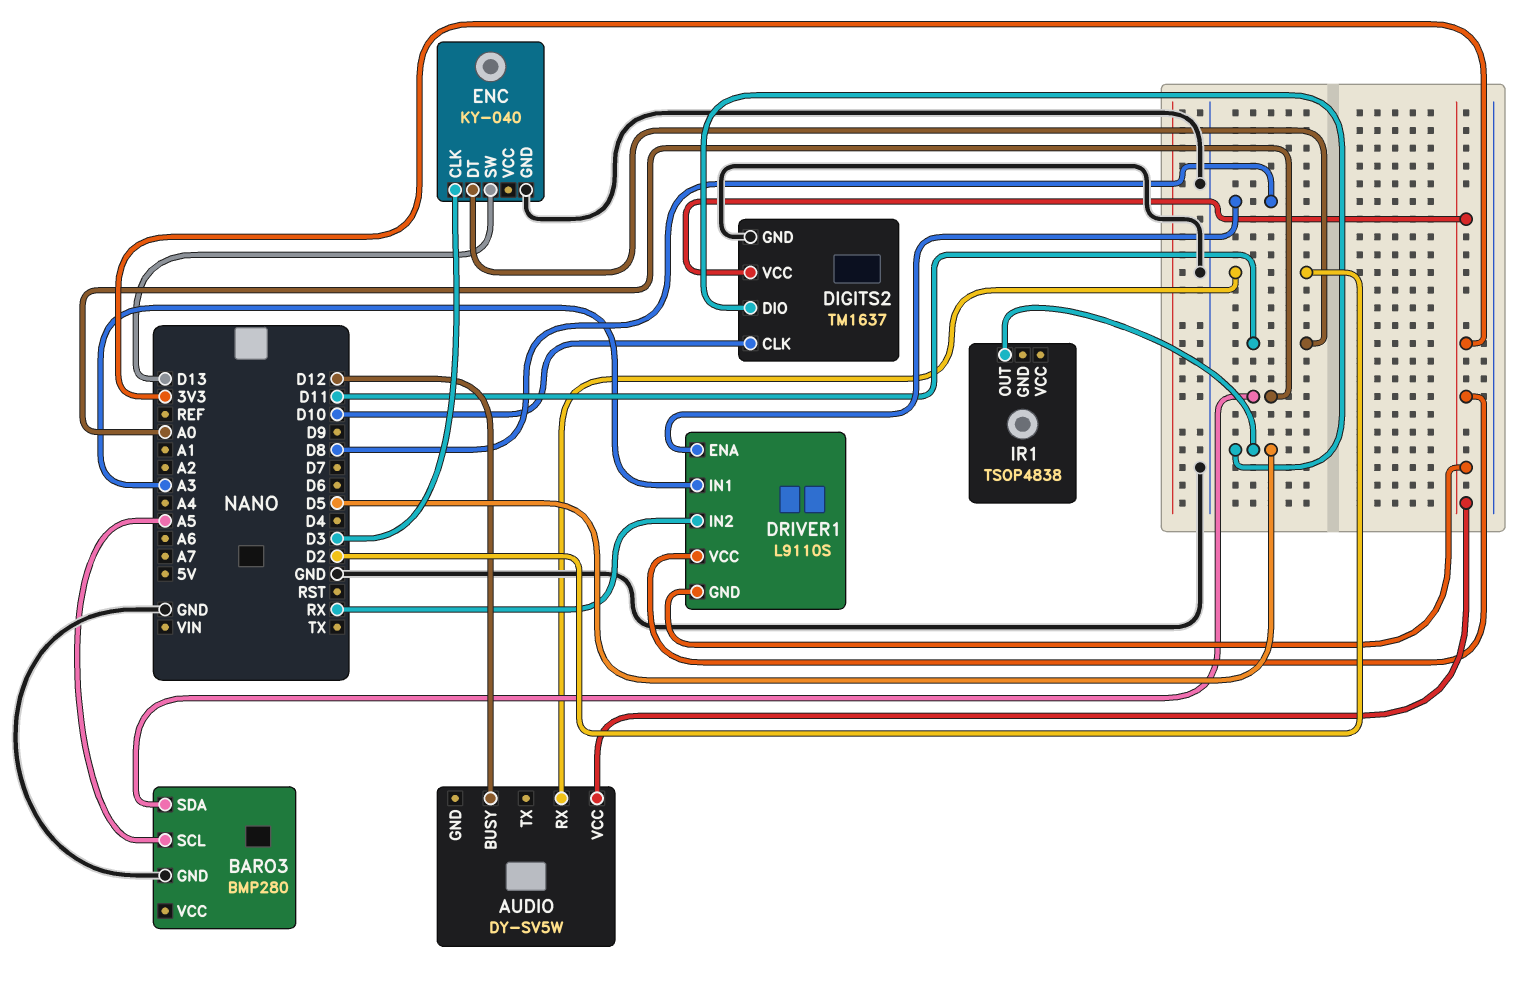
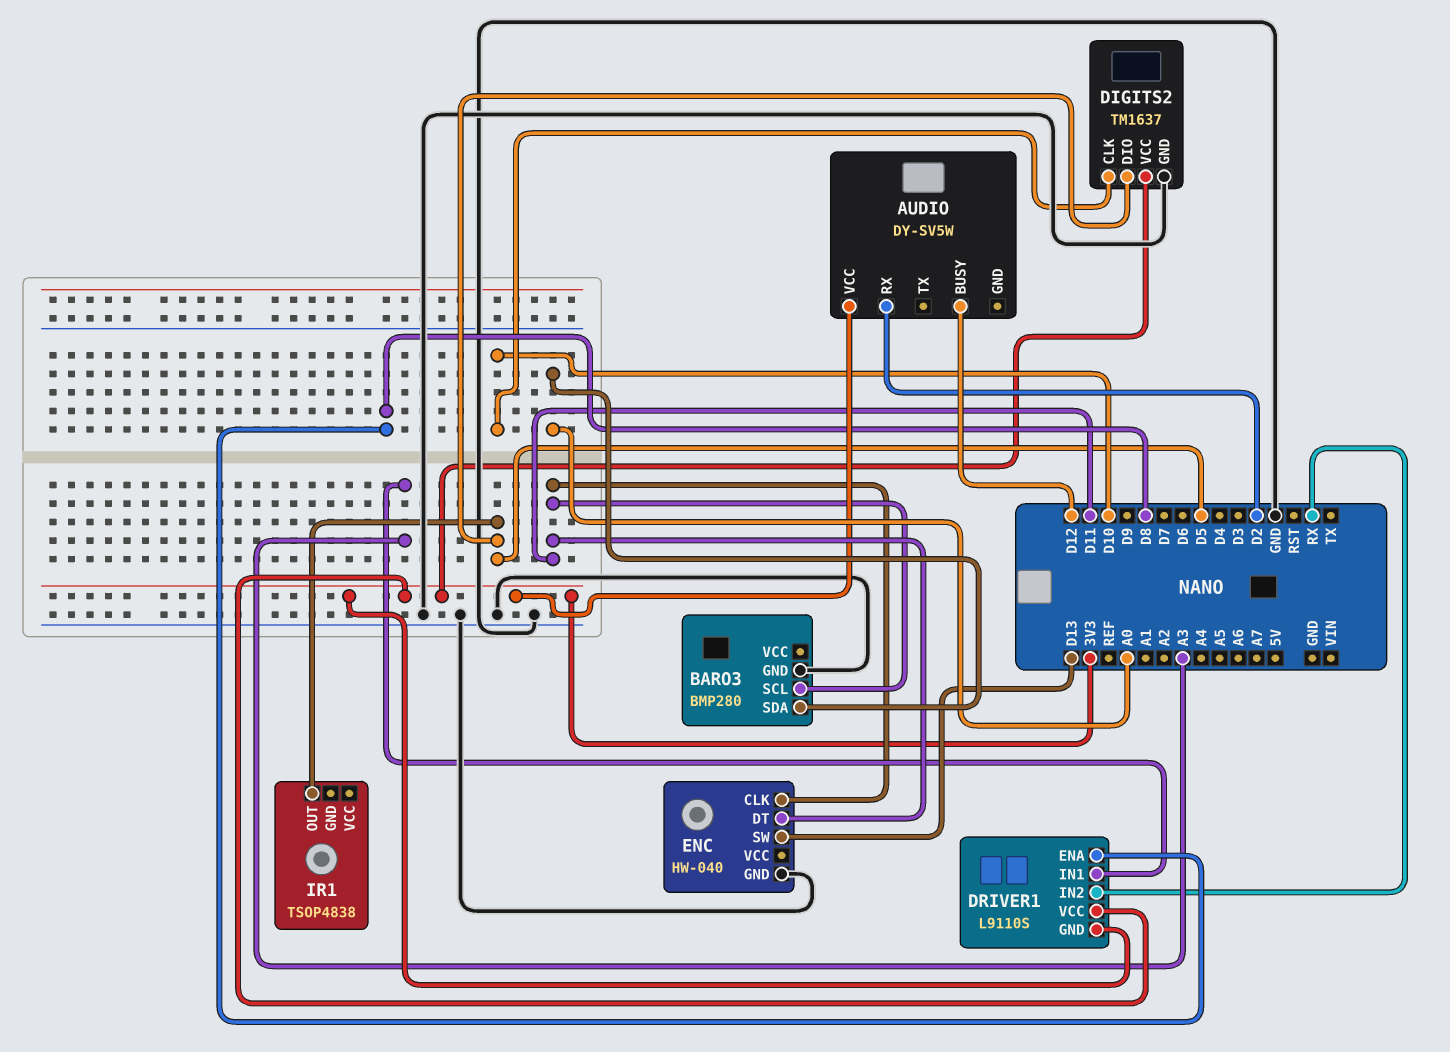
BARO3 pin SCL: A5 -> D11
ENC: KY-040 -> HW-040
ENC pin CLK: D3 -> D11

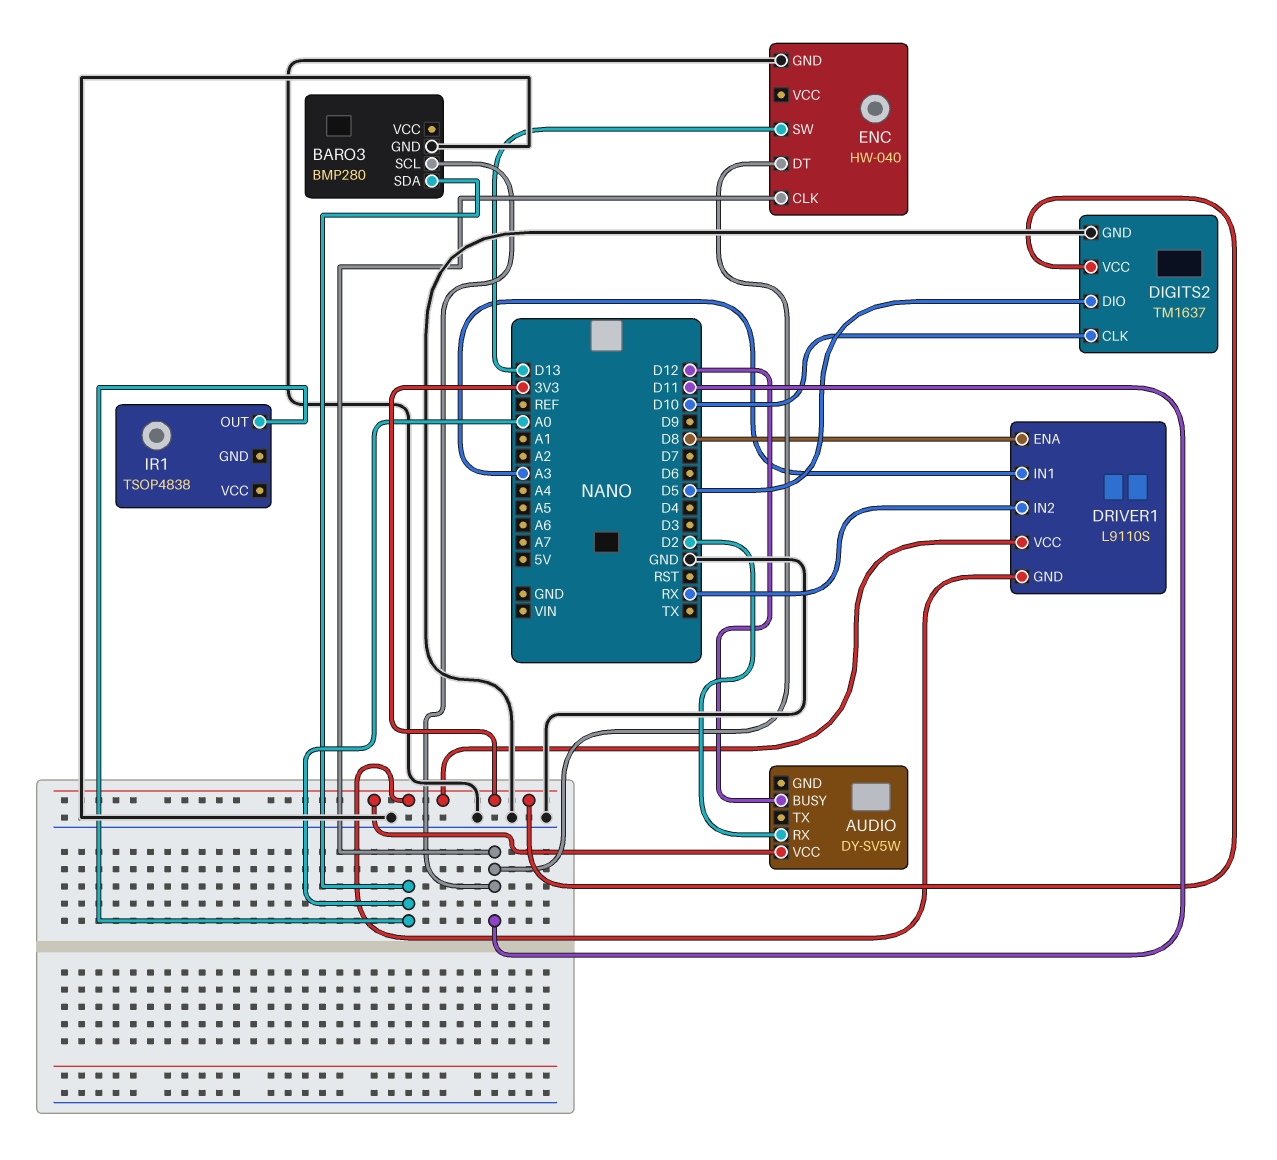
IR1 pin OUT: D5 -> A0

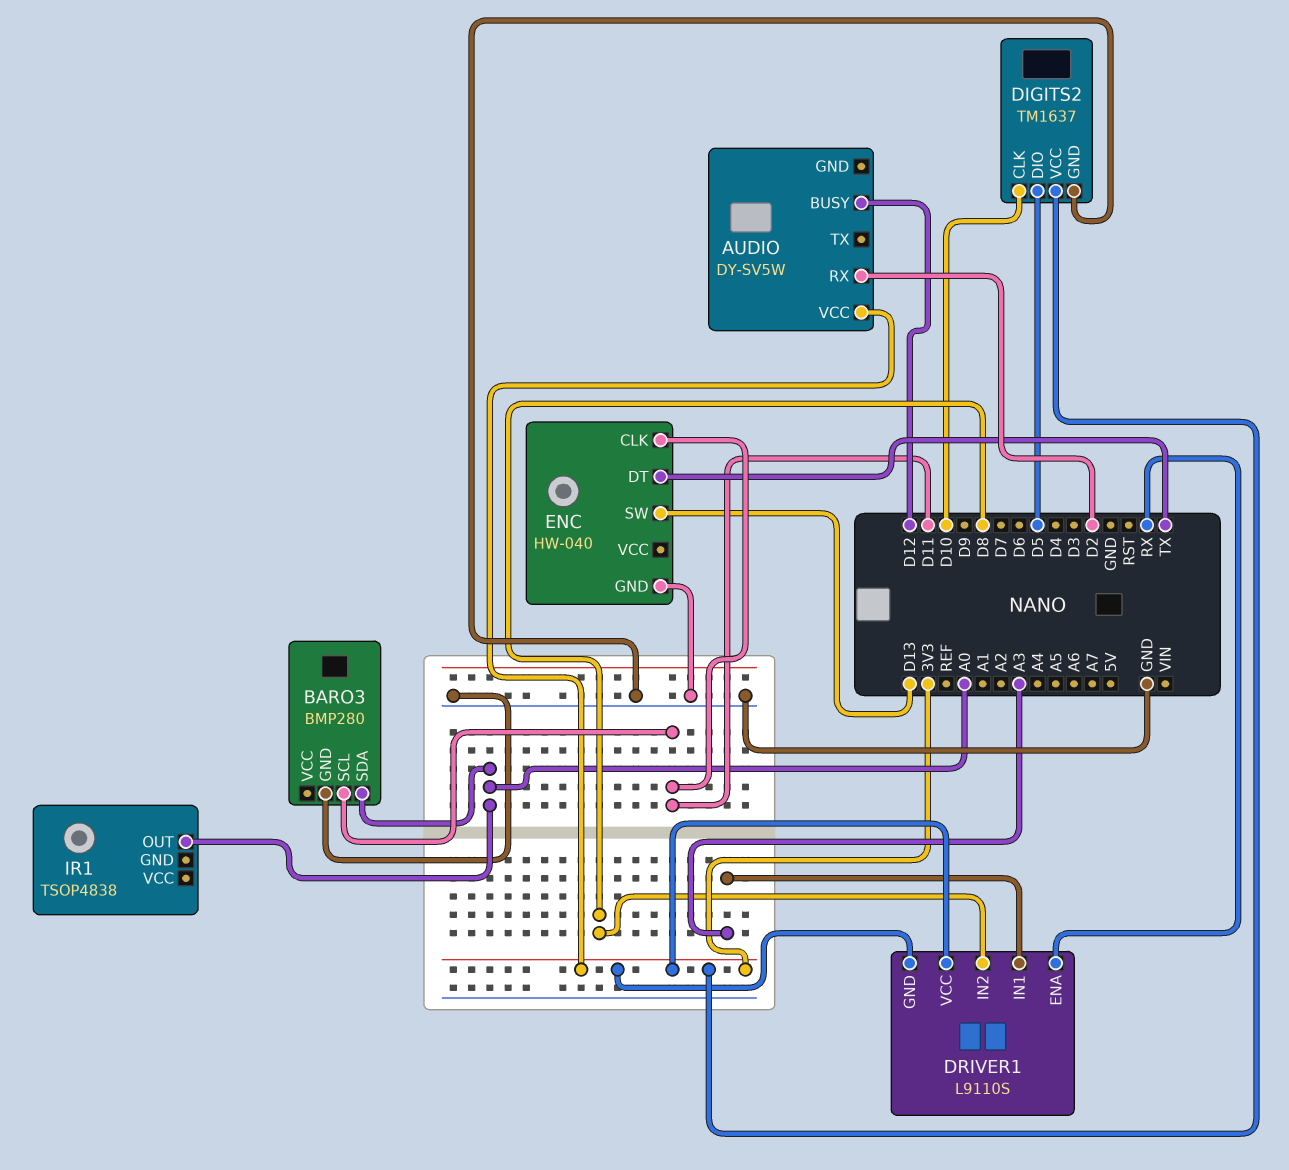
DRIVER1 pin ENA: D8 -> RX
DRIVER1 pin IN2: RX -> D8
ENC pin DT: D11 -> TX

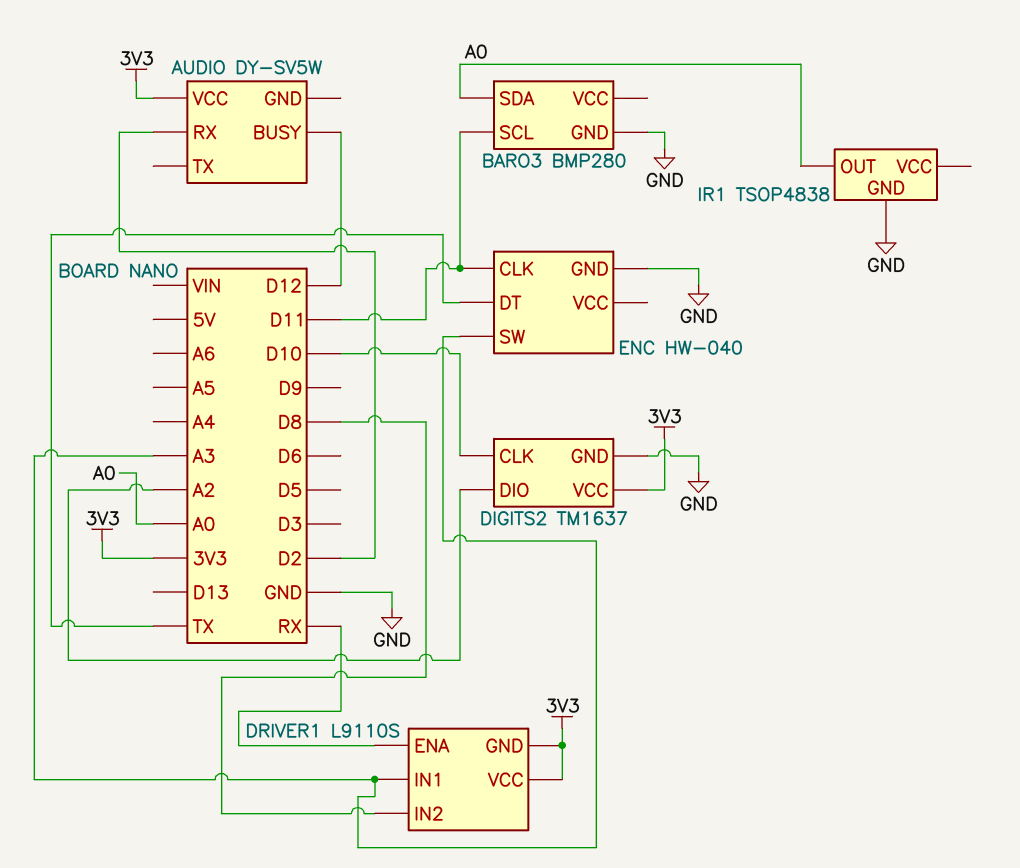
DIGITS2 pin DIO: D5 -> A2
ENC pin SW: D13 -> A3
IR1 pin GND: none -> GND

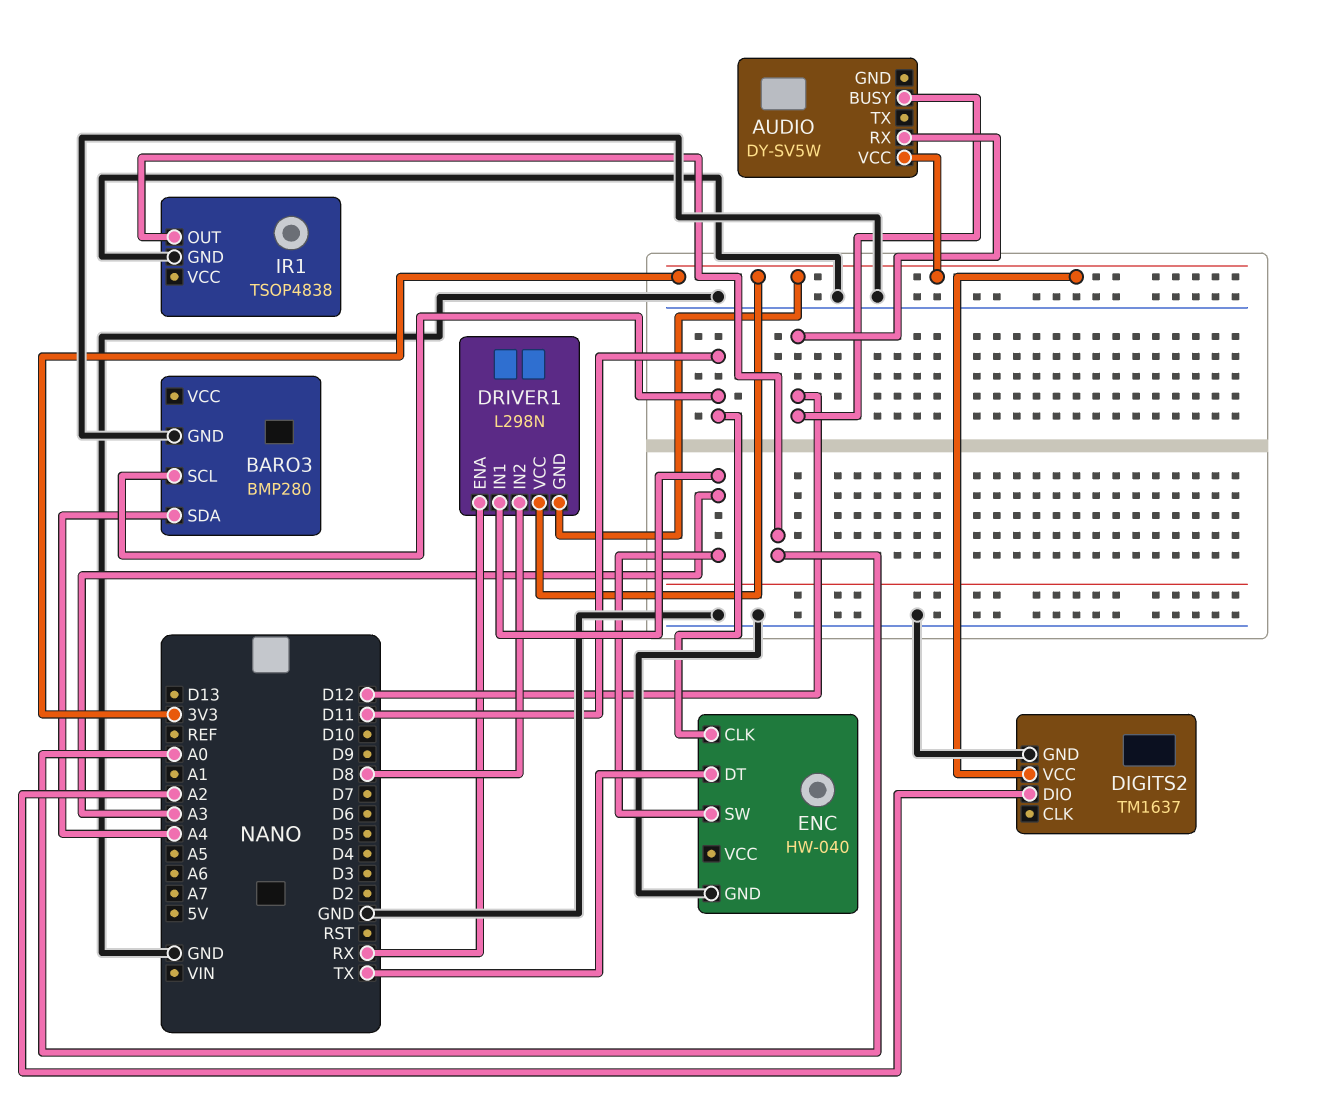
AUDIO pin RX: D2 -> D12
BARO3 pin SDA: A0 -> A4
DIGITS2 pin CLK: D10 -> none
DRIVER1: L9110S -> L298N

